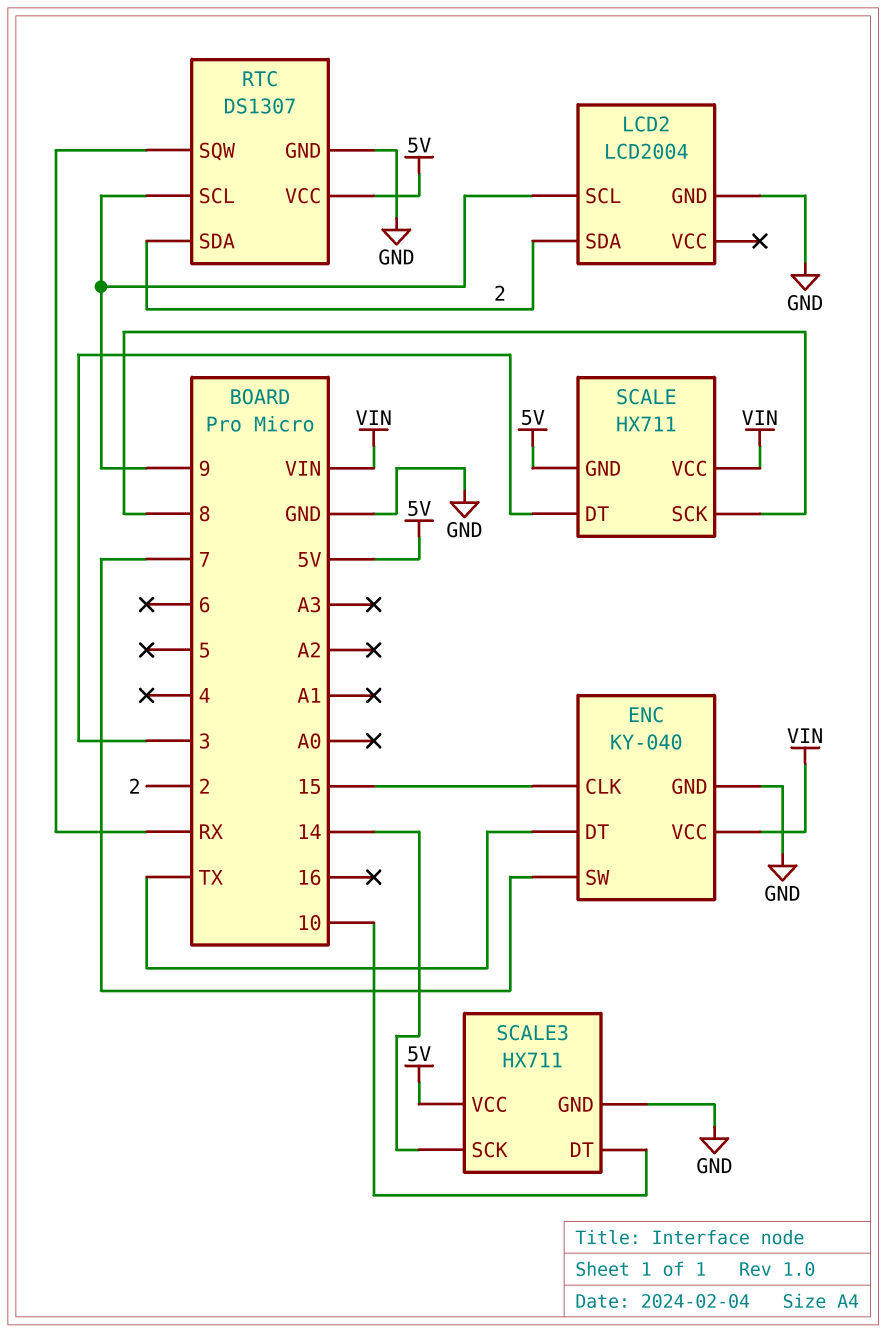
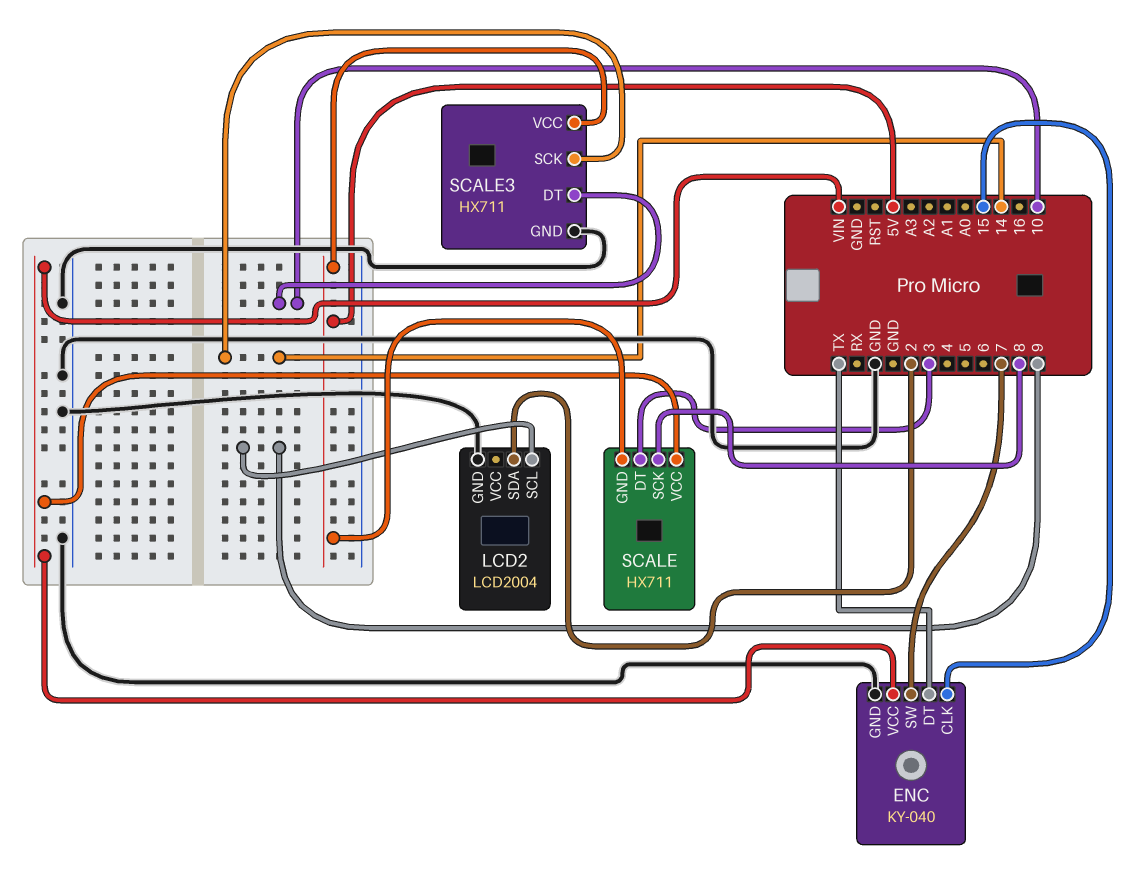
RTC: DS1307 -> none
RTC pin GND: GND -> none
RTC pin SCL: 9 -> none
RTC pin SDA: 2 -> none
RTC pin SQW: RX -> none
RTC pin VCC: 5V -> none

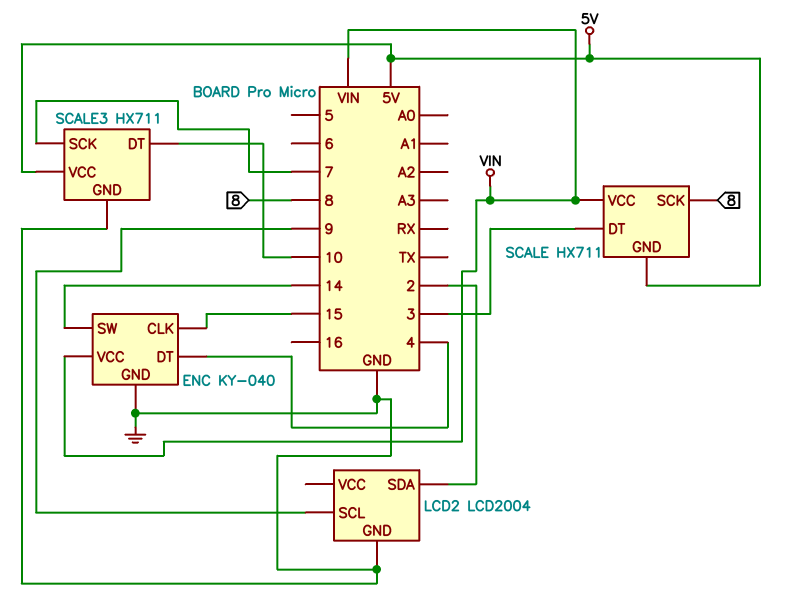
ENC pin DT: TX -> 4
ENC pin SW: 7 -> 14
SCALE3 pin SCK: 14 -> 7

